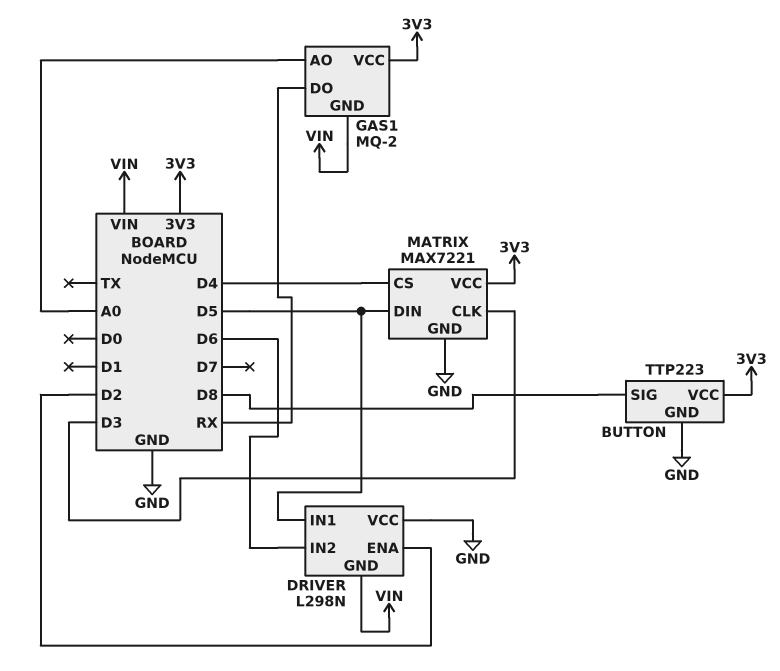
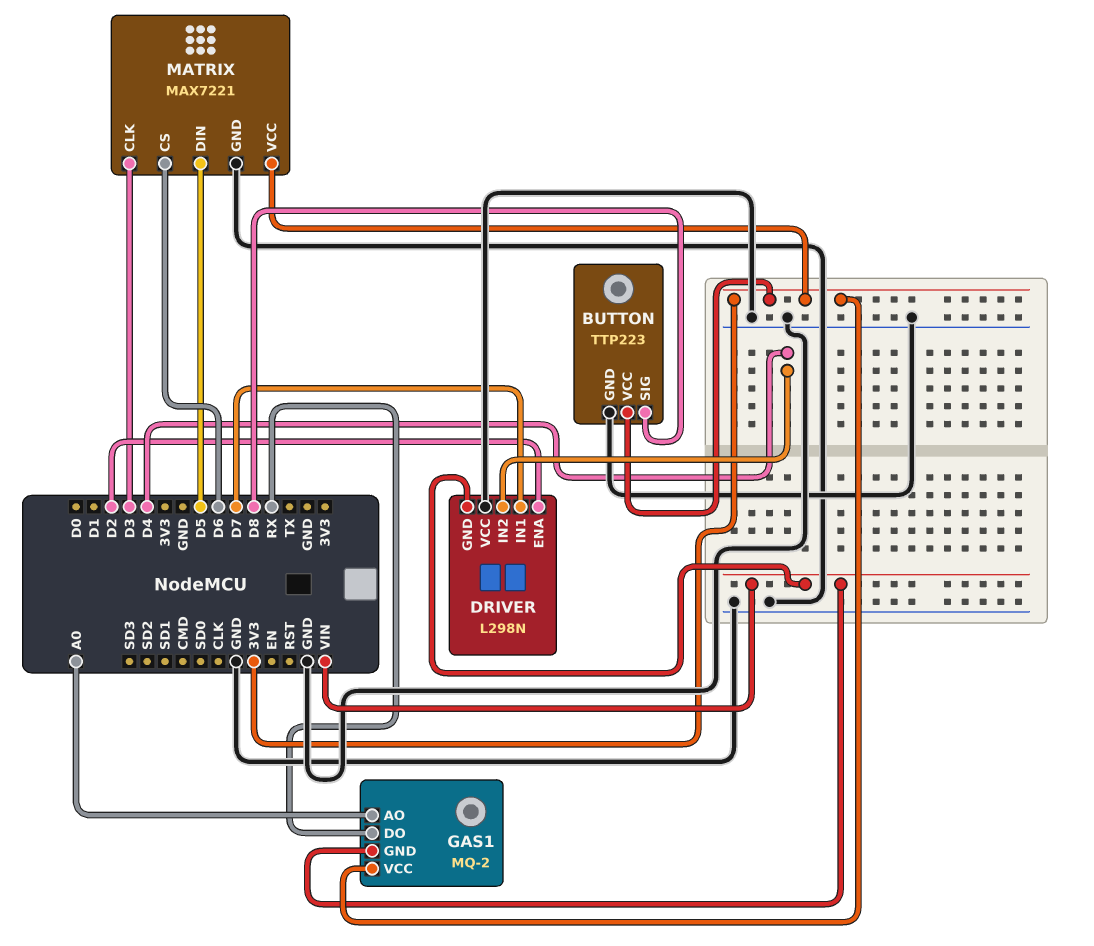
DRIVER pin IN1: D5 -> D7
DRIVER pin IN2: D6 -> D4
MATRIX pin CS: D4 -> D6

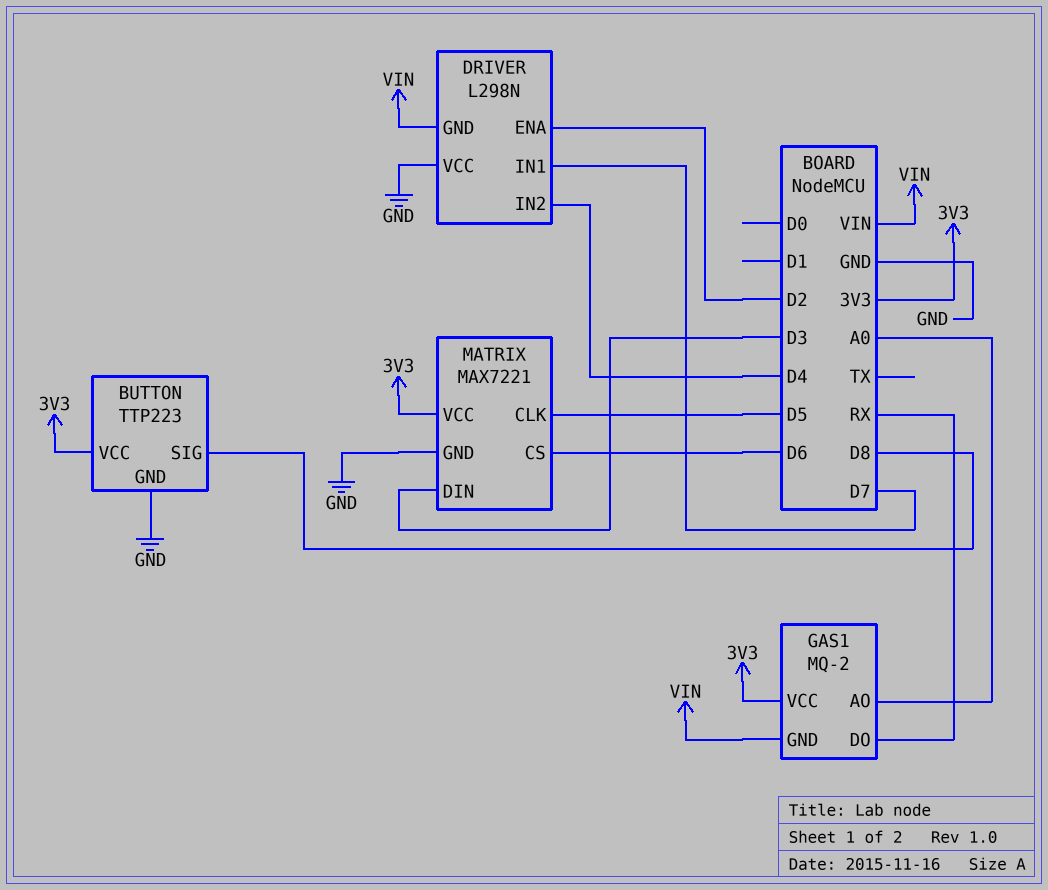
MATRIX pin CLK: D3 -> D5
MATRIX pin DIN: D5 -> D3

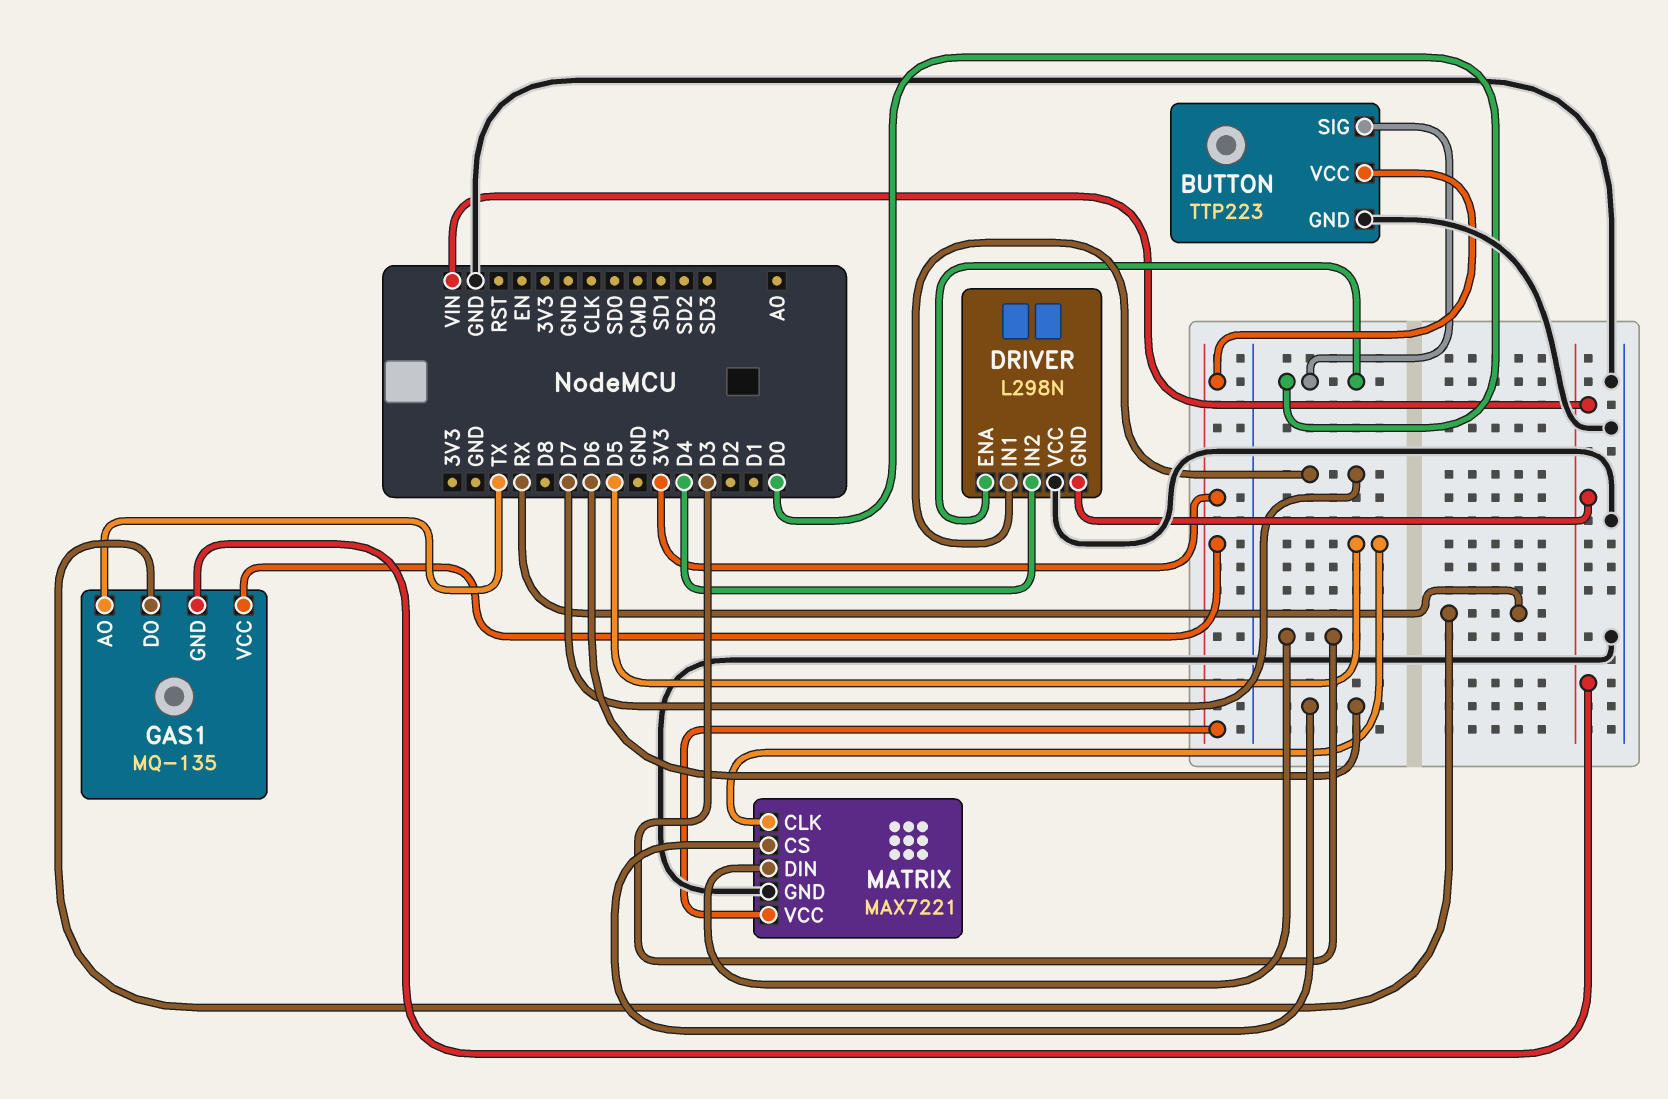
BUTTON pin SIG: D8 -> D0
DRIVER pin ENA: D2 -> D0
GAS1: MQ-2 -> MQ-135
GAS1 pin AO: A0 -> TX

